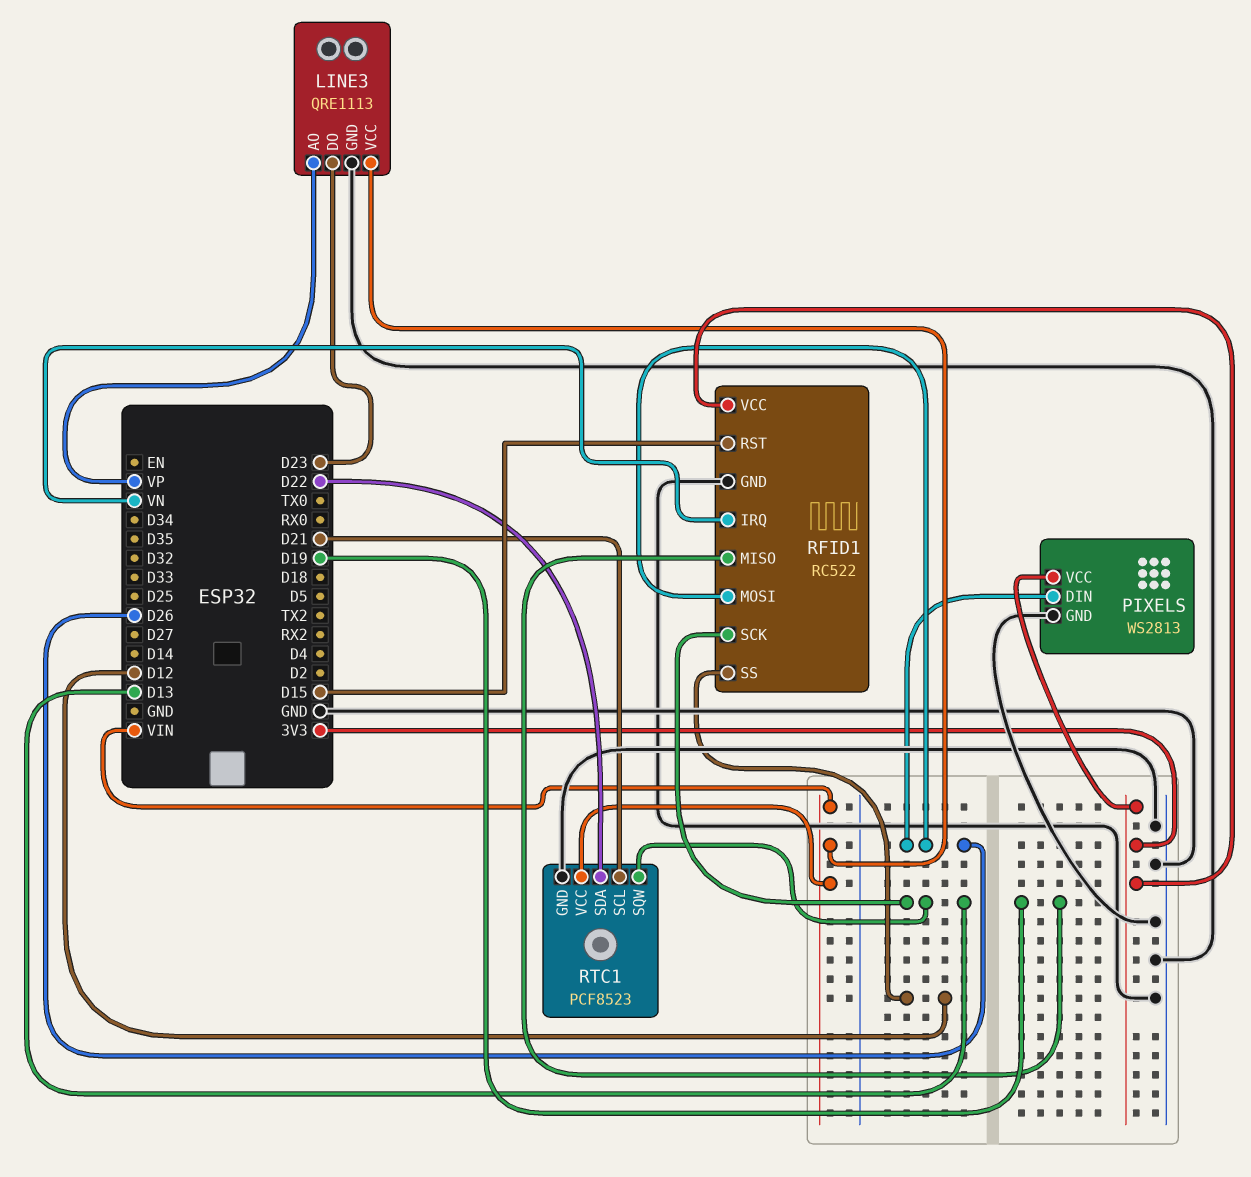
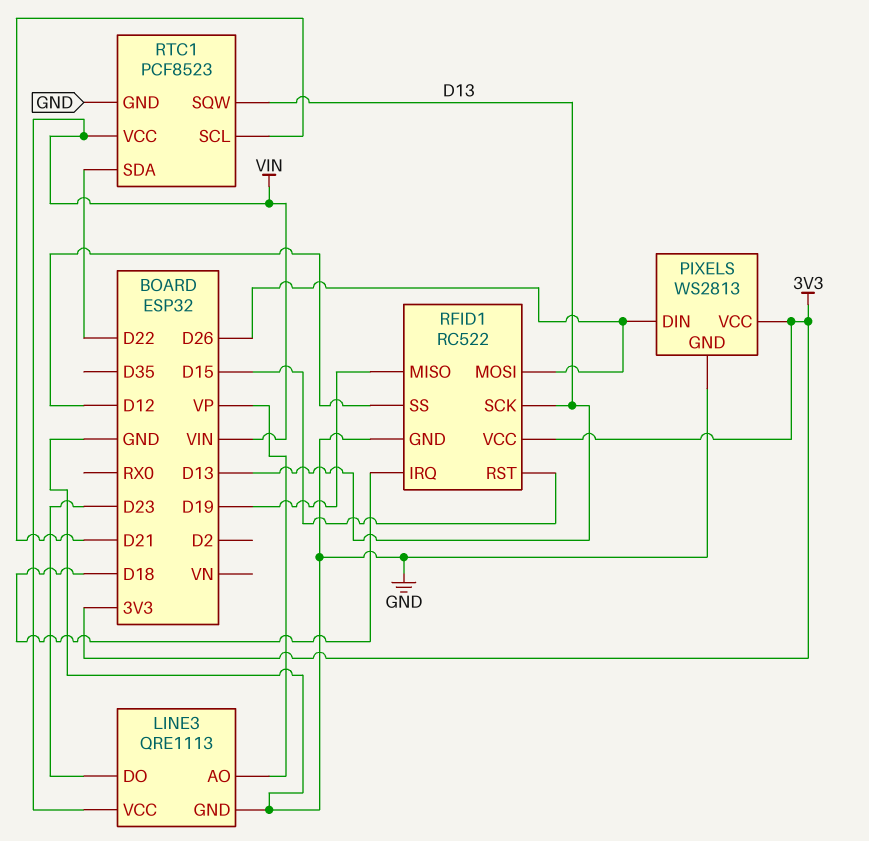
RFID1 pin IRQ: VN -> D18

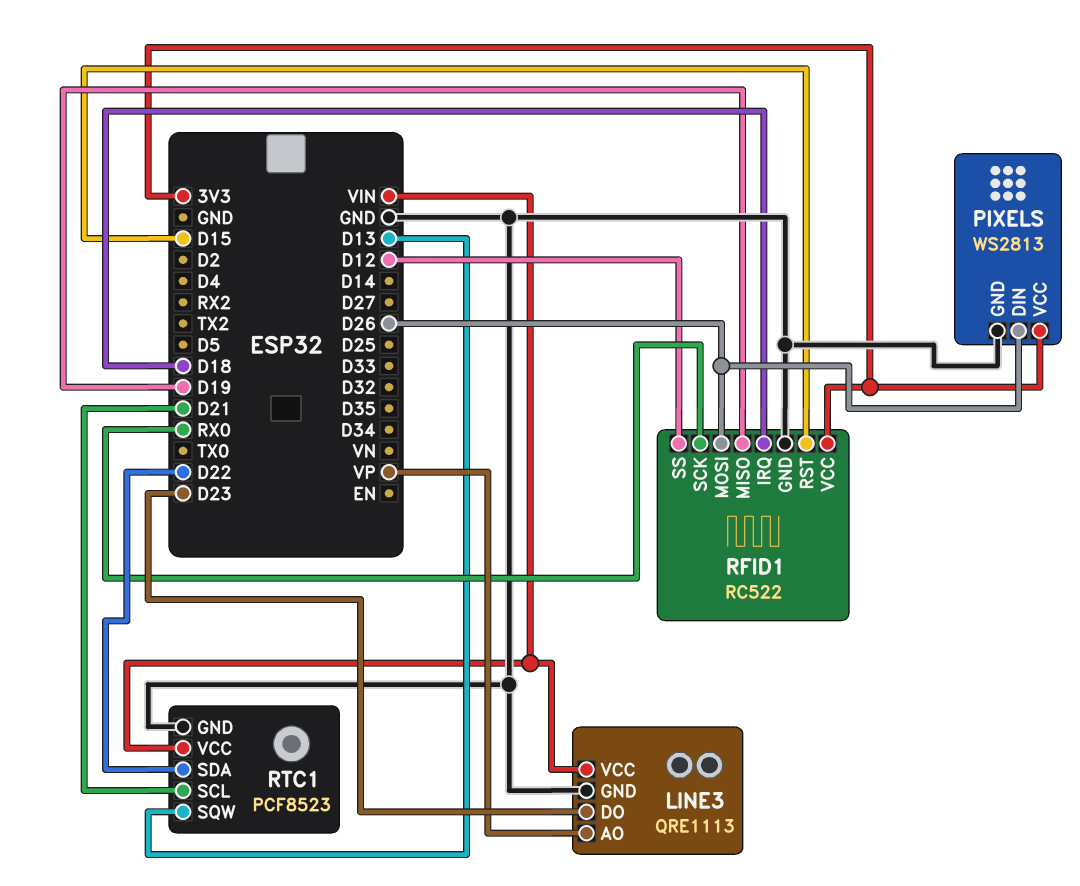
RFID1 pin SCK: D13 -> RX0

